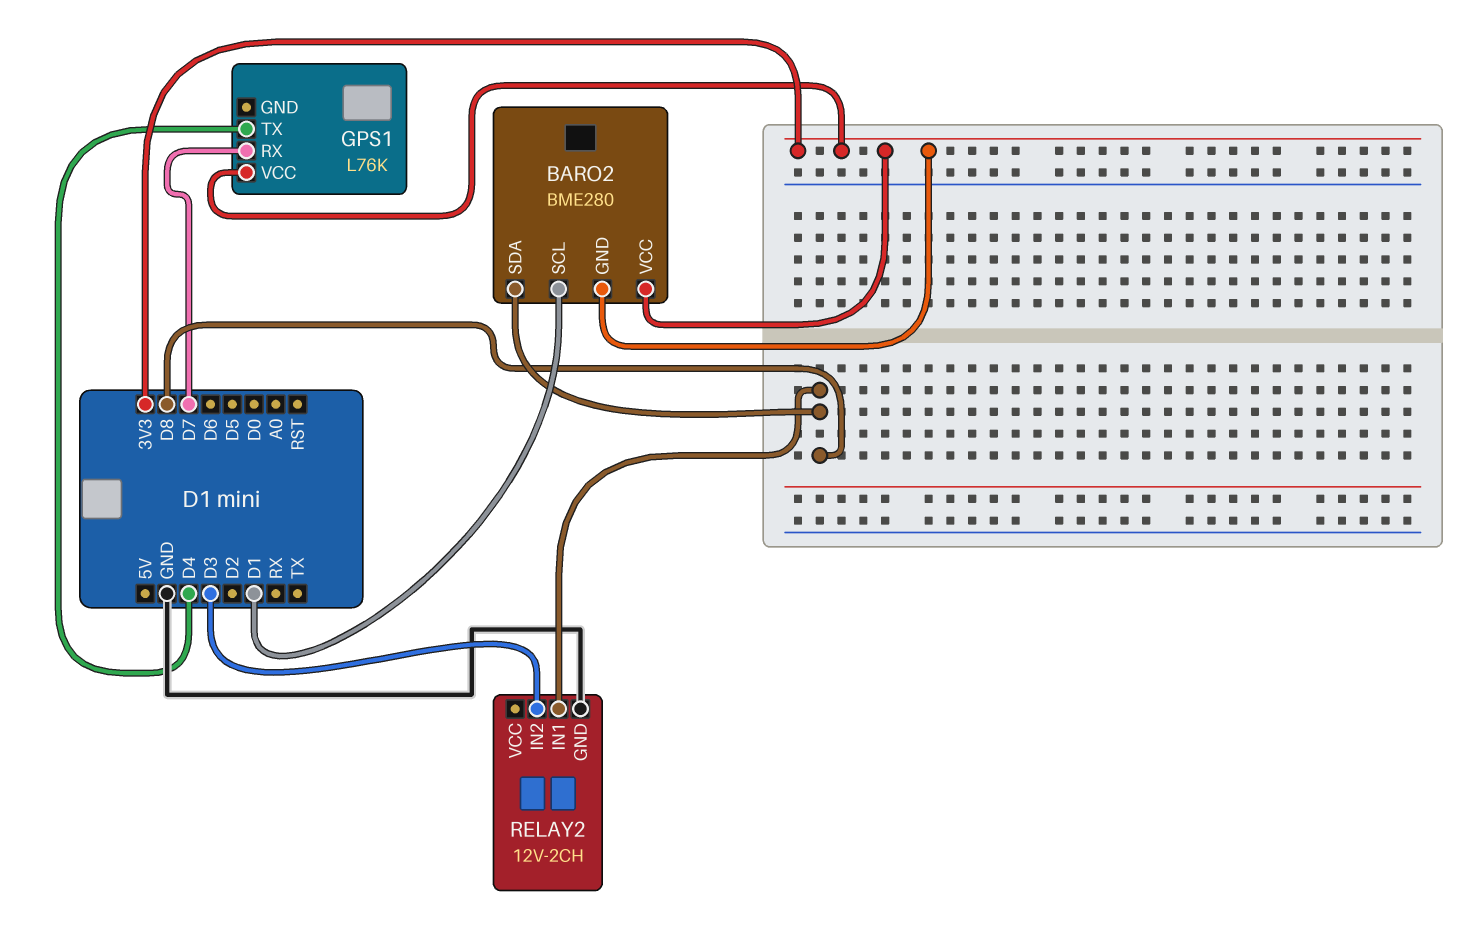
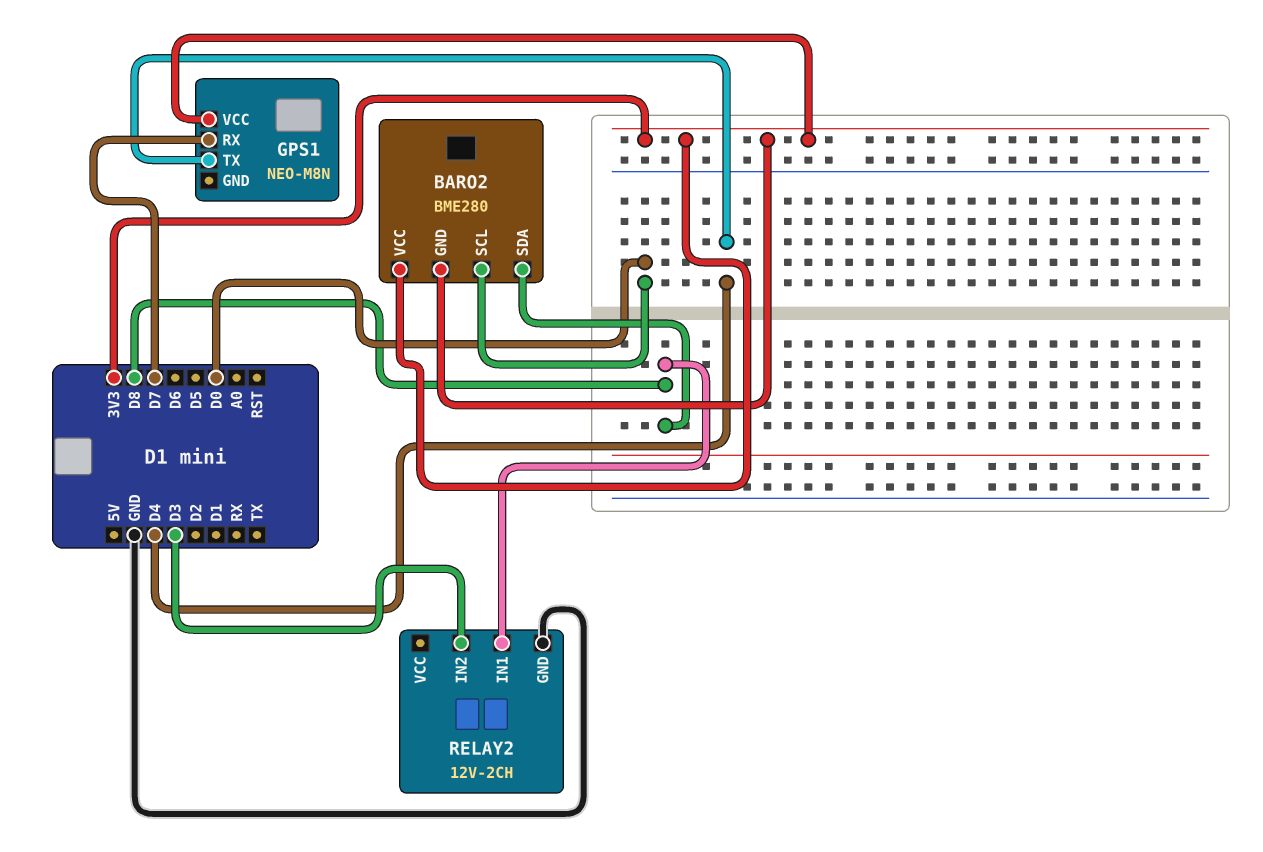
BARO2 pin SCL: D1 -> D0
GPS1: L76K -> NEO-M8N

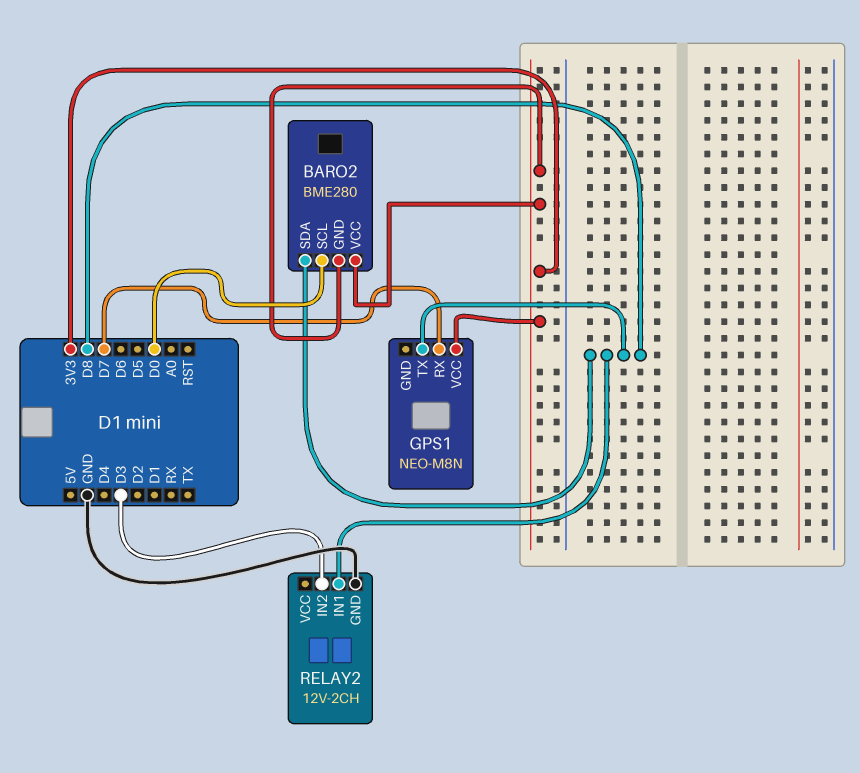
GPS1 pin TX: D4 -> D8

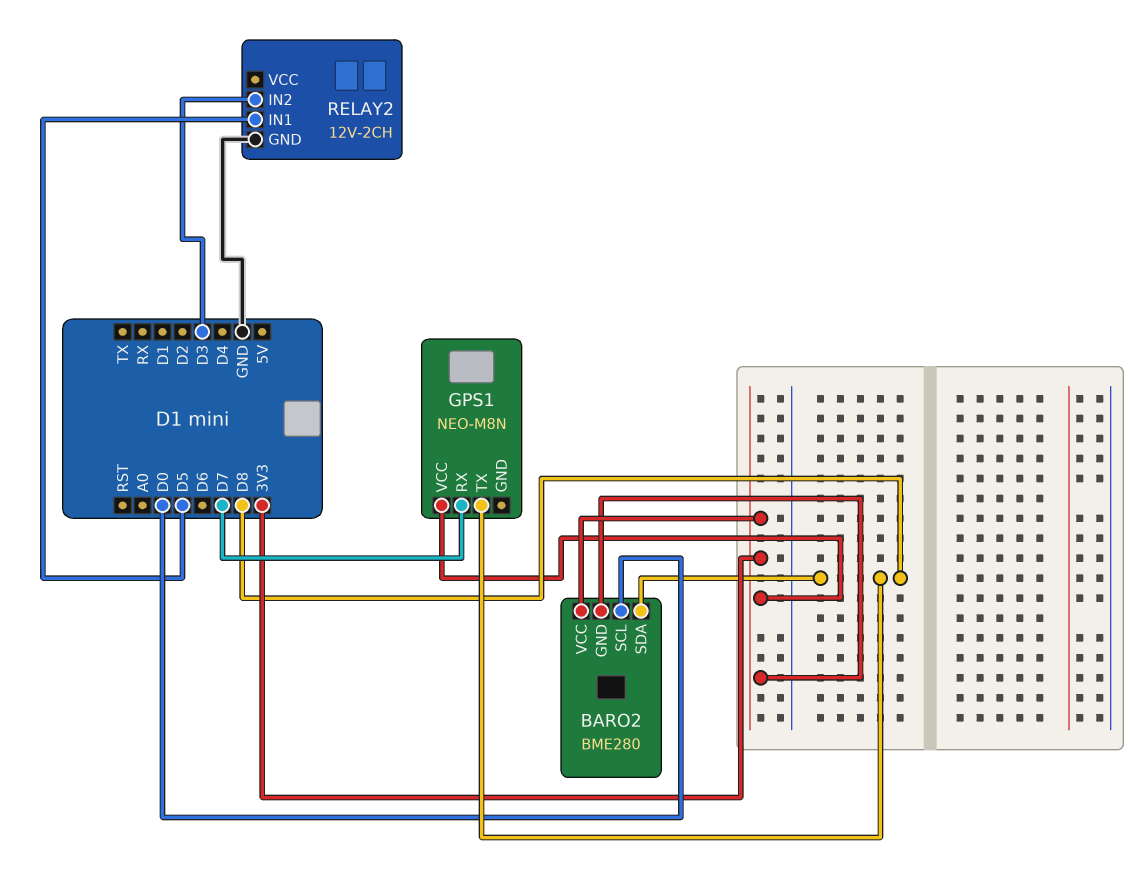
RELAY2 pin IN1: D8 -> D5

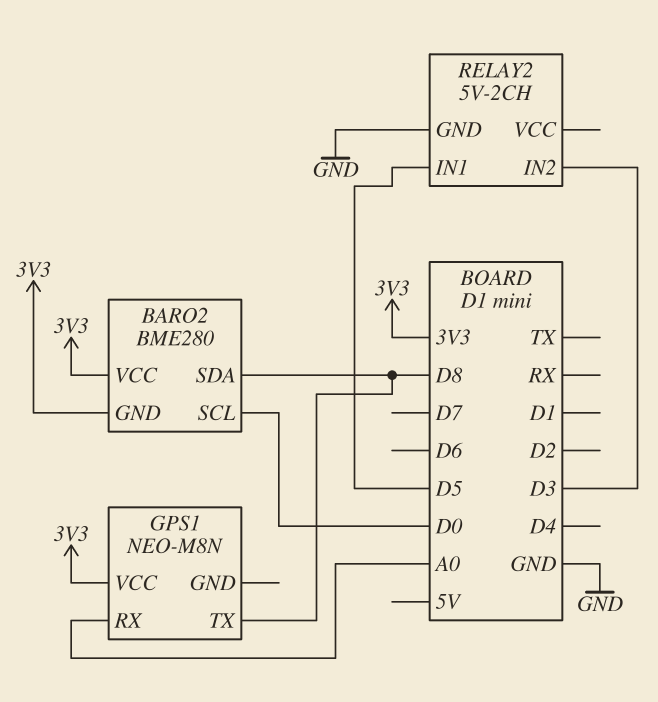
GPS1 pin RX: D7 -> A0
RELAY2: 12V-2CH -> 5V-2CH

